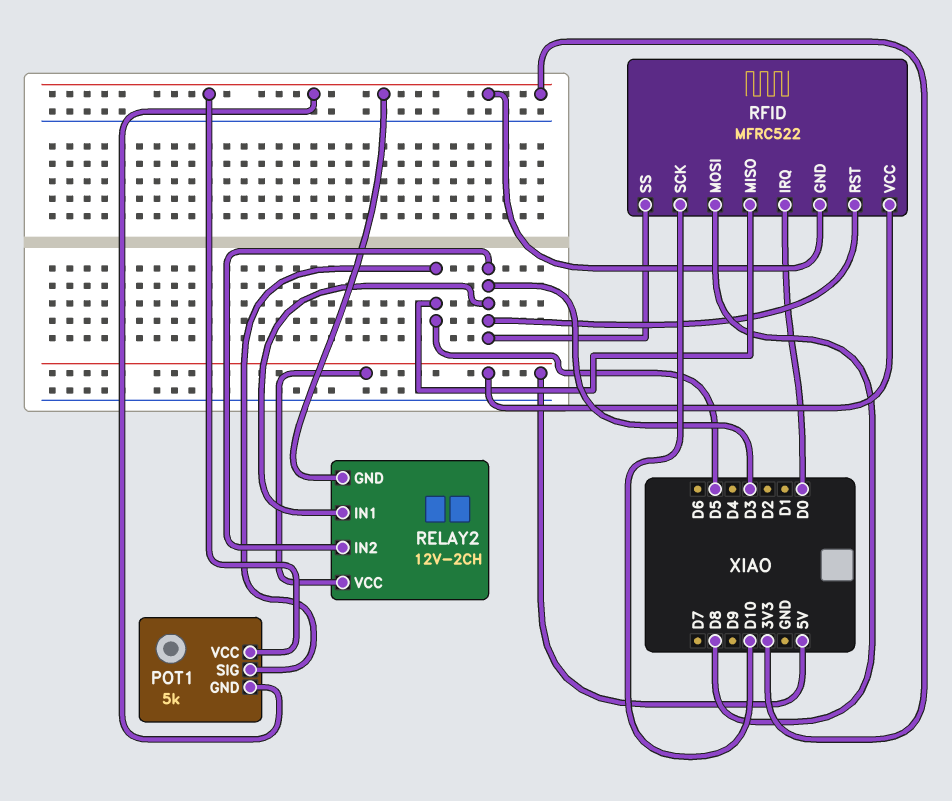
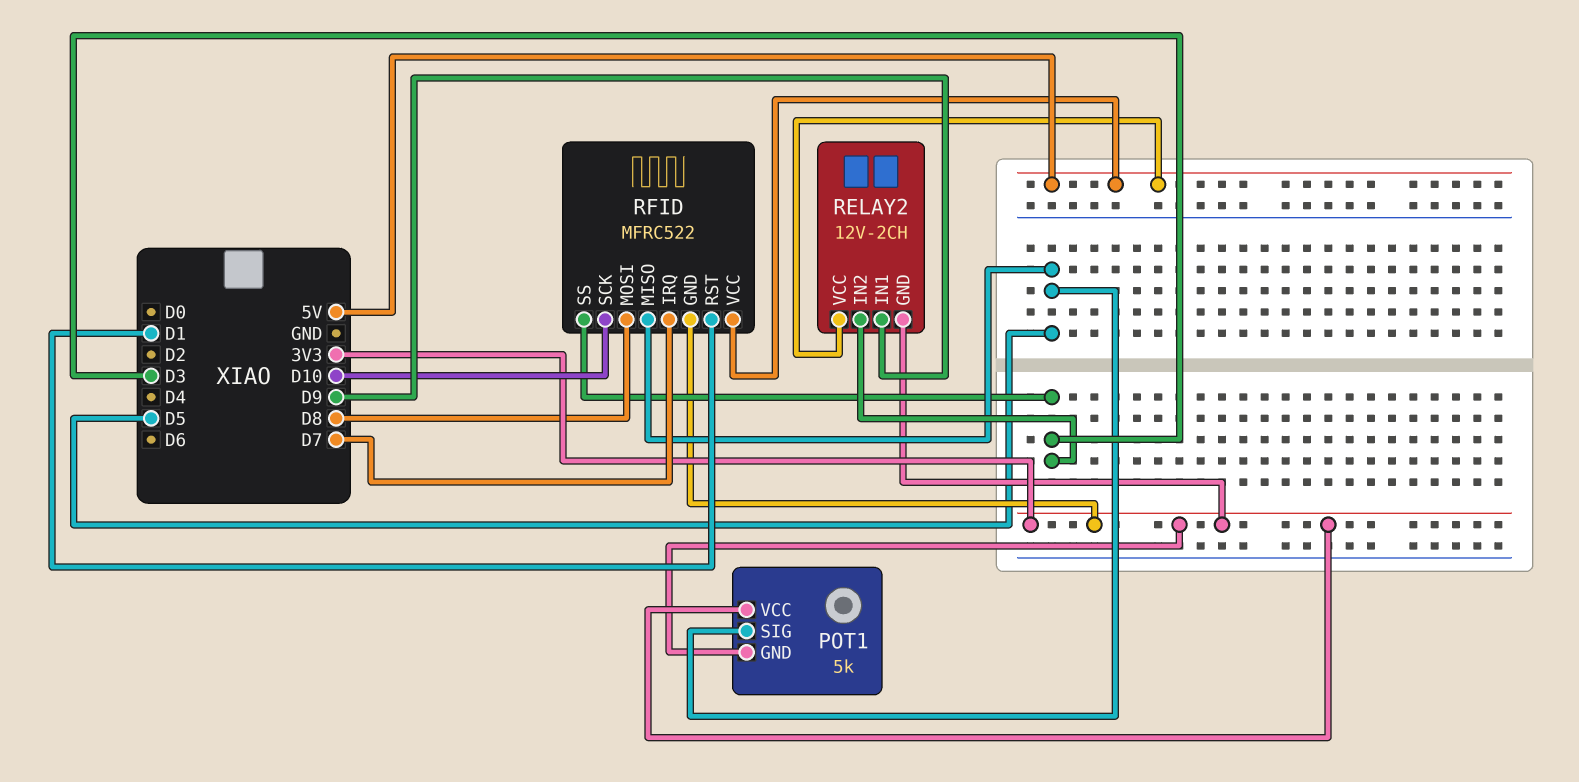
RELAY2 pin IN1: D3 -> D9
RFID pin IRQ: D0 -> D7
RFID pin RST: D3 -> D1

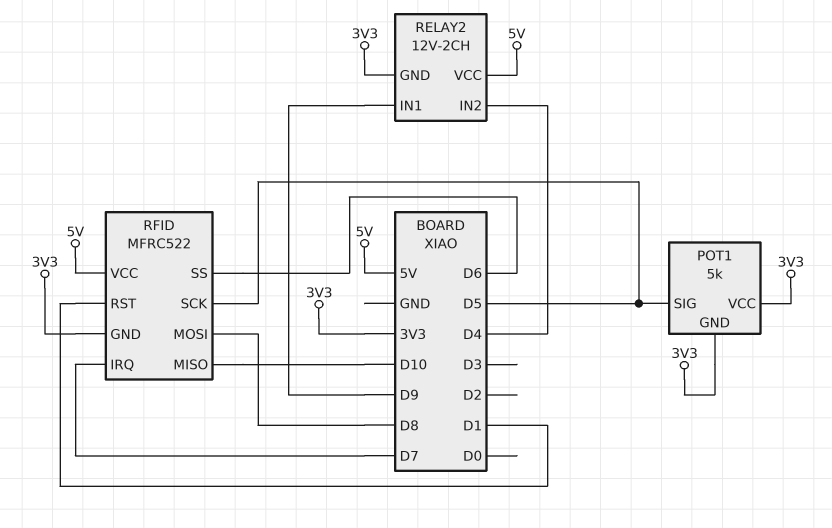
RELAY2 pin IN2: D3 -> D4
RFID pin MISO: D5 -> D10
RFID pin SCK: D10 -> D5
RFID pin SS: D3 -> D6

